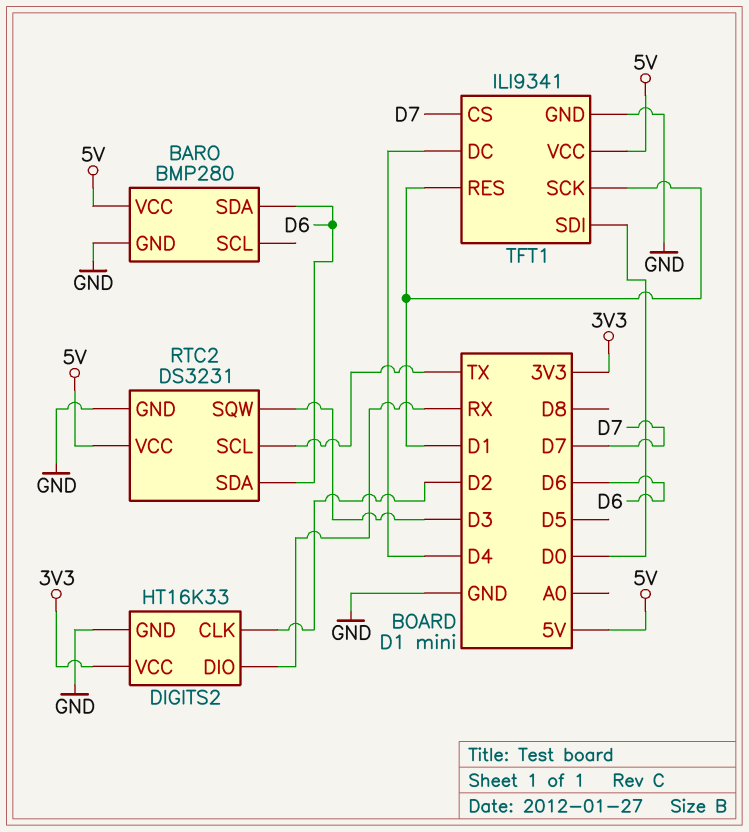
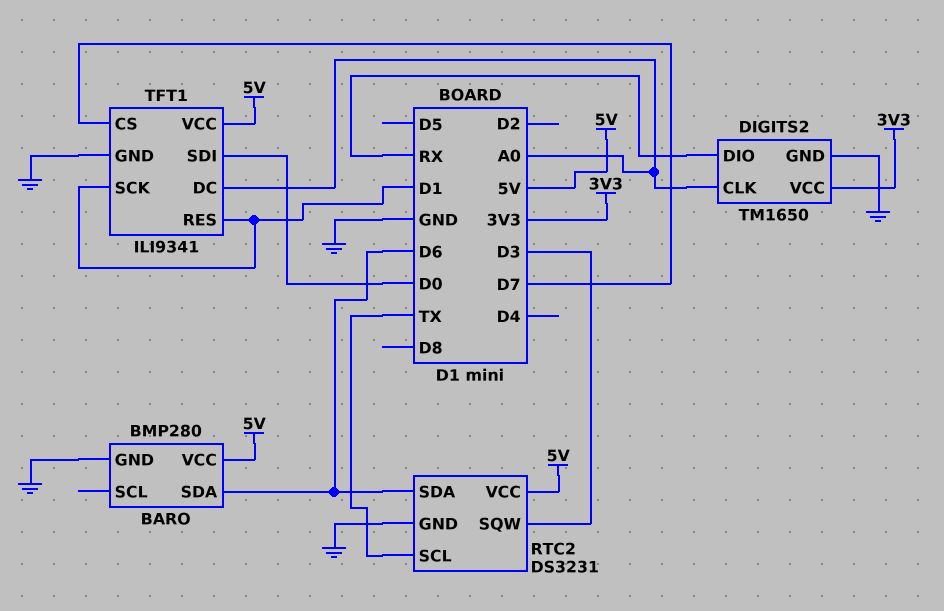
DIGITS2: HT16K33 -> TM1650
DIGITS2 pin CLK: D2 -> A0
TFT1 pin DC: D4 -> A0

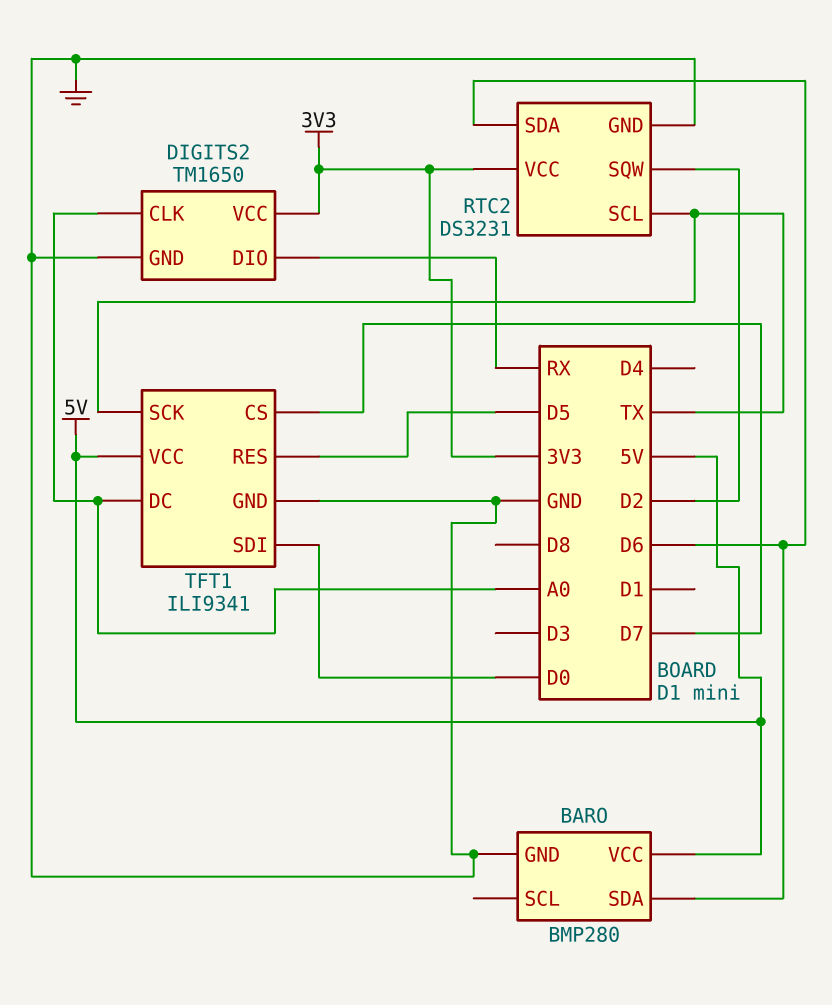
RTC2 pin SQW: D3 -> D2
RTC2 pin VCC: 5V -> 3V3
TFT1 pin RES: D1 -> D5
TFT1 pin SCK: D1 -> TX

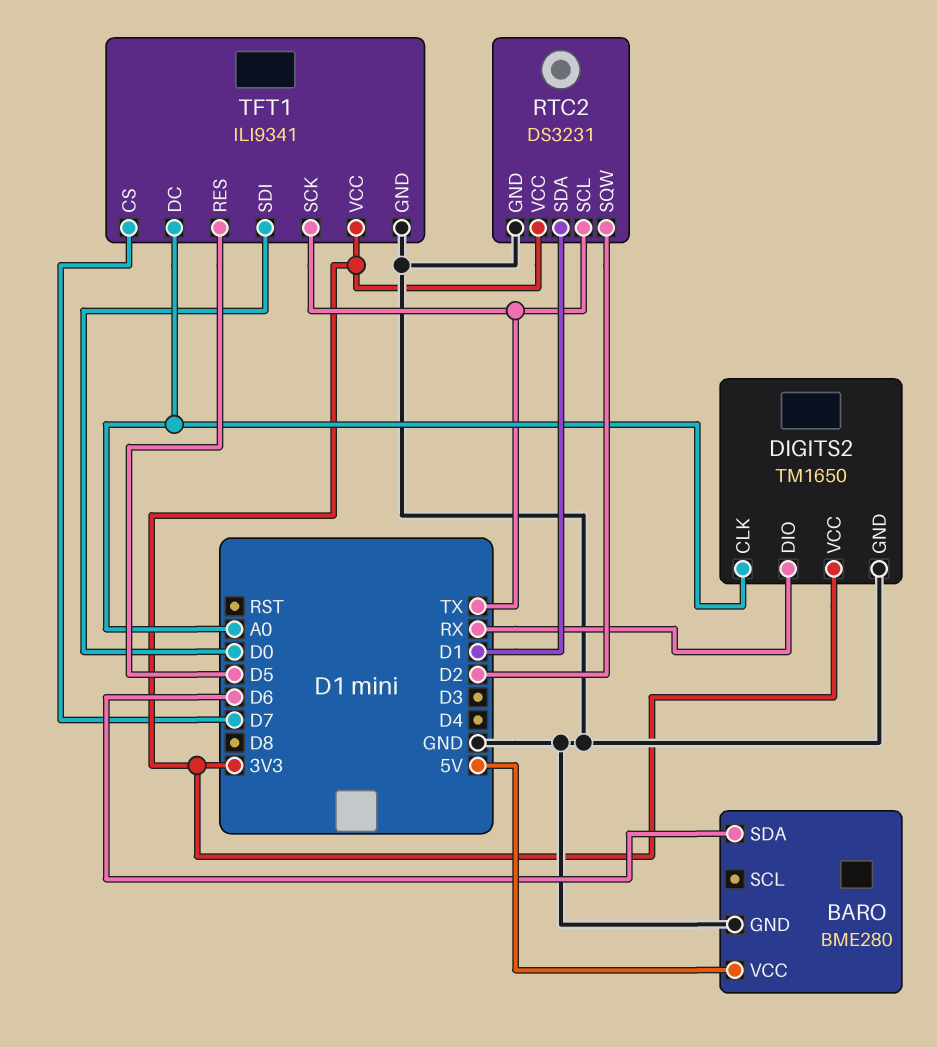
BARO: BMP280 -> BME280
RTC2 pin SDA: D6 -> D1
TFT1 pin VCC: 5V -> 3V3

